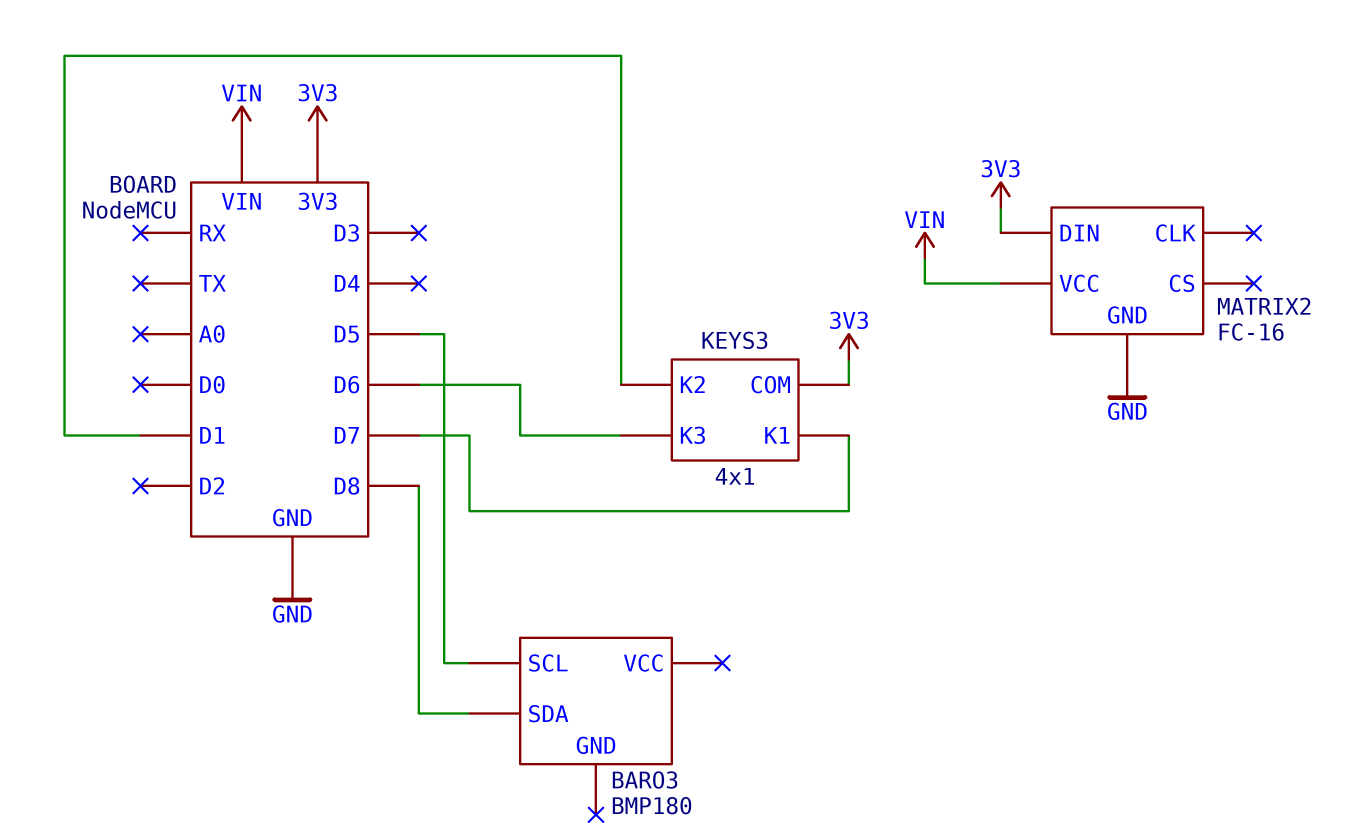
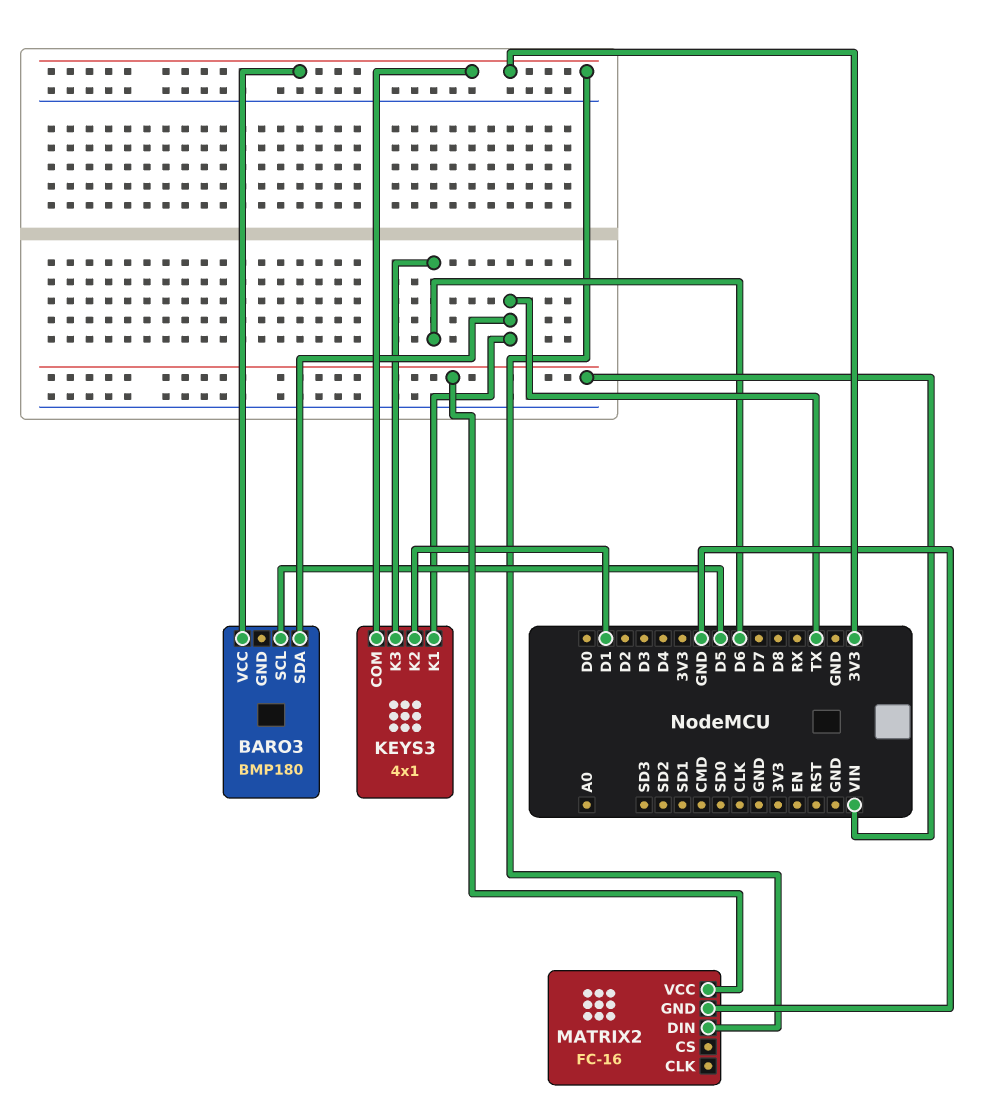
BARO3 pin SDA: D8 -> TX
BARO3 pin VCC: none -> 3V3
KEYS3 pin K1: D7 -> TX

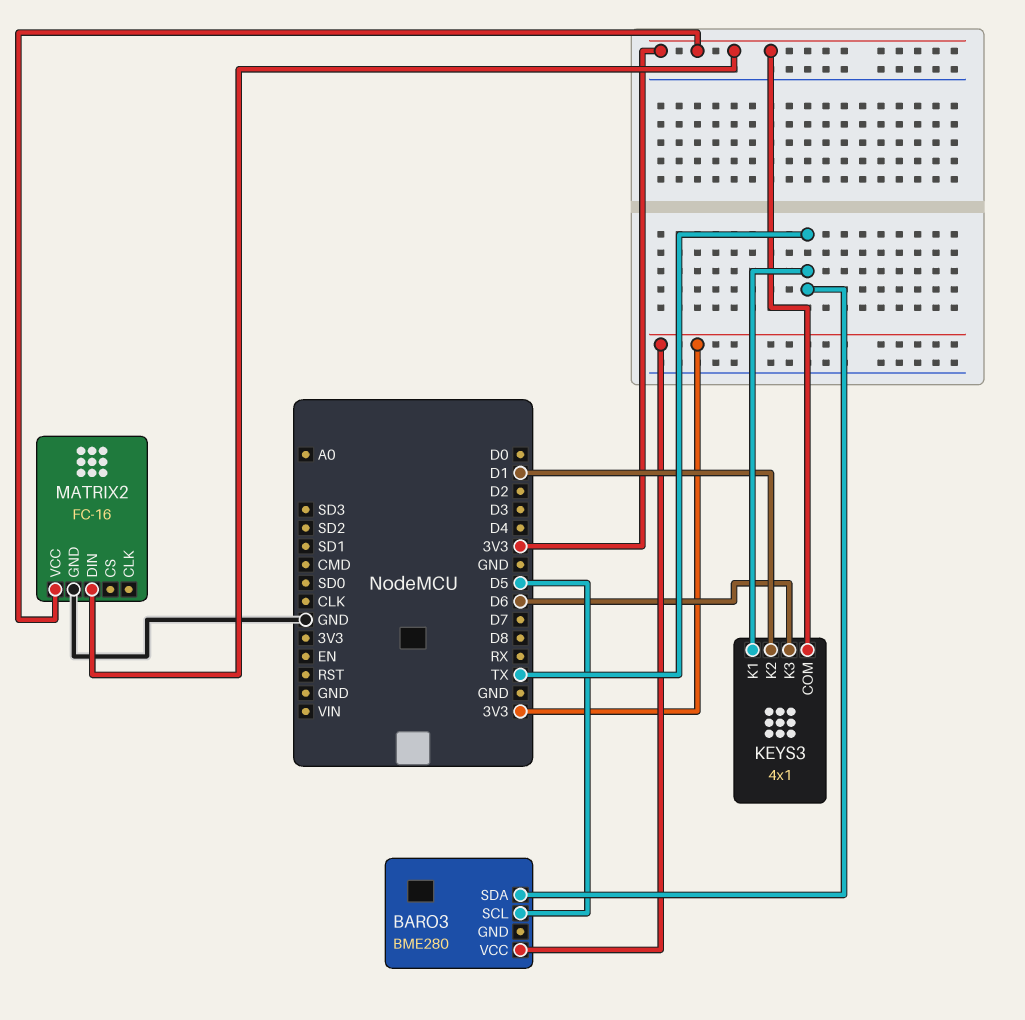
BARO3: BMP180 -> BME280
MATRIX2 pin VCC: VIN -> 3V3

